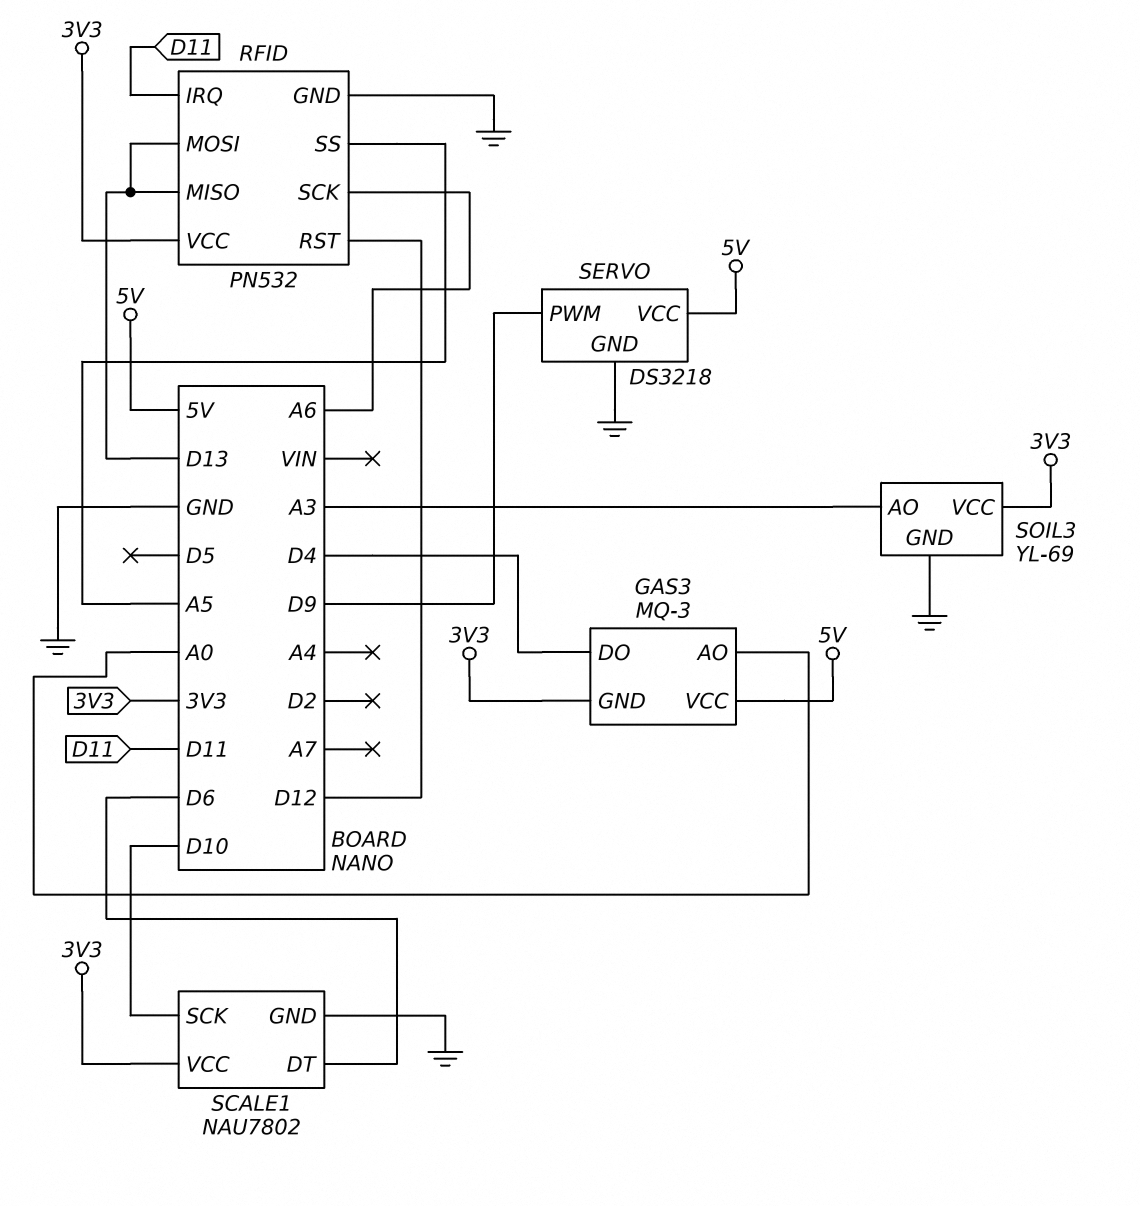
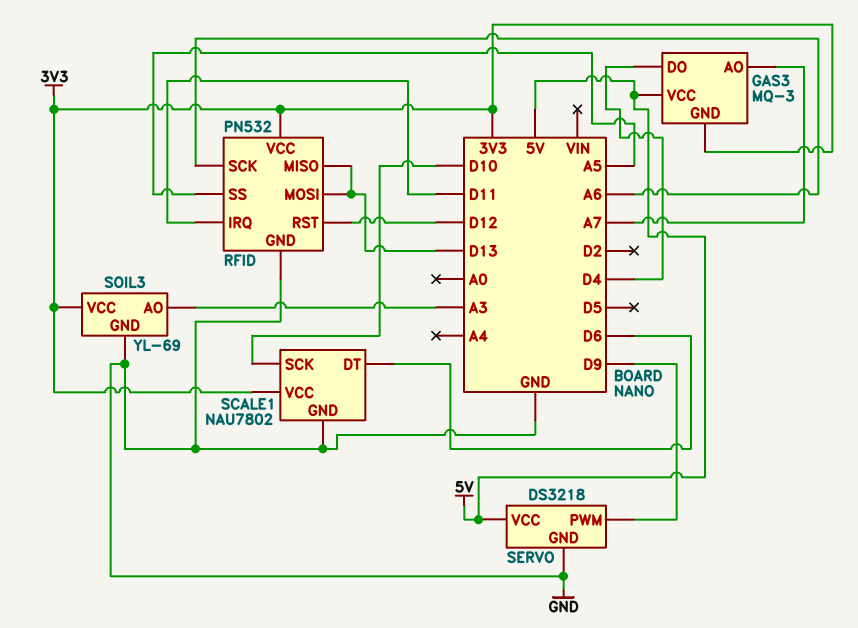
GAS3 pin AO: A0 -> A7

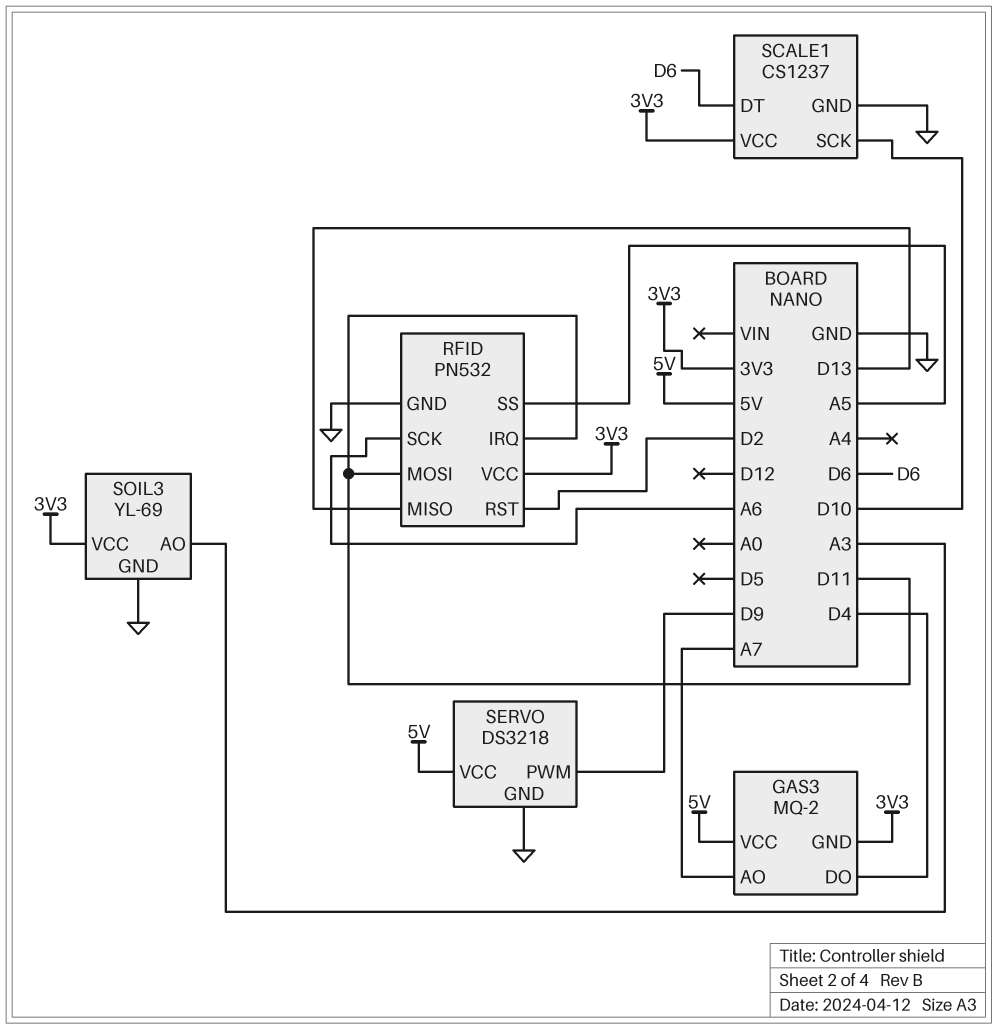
GAS3: MQ-3 -> MQ-2
RFID pin MOSI: D13 -> D11
RFID pin RST: D12 -> D2
SCALE1: NAU7802 -> CS1237

